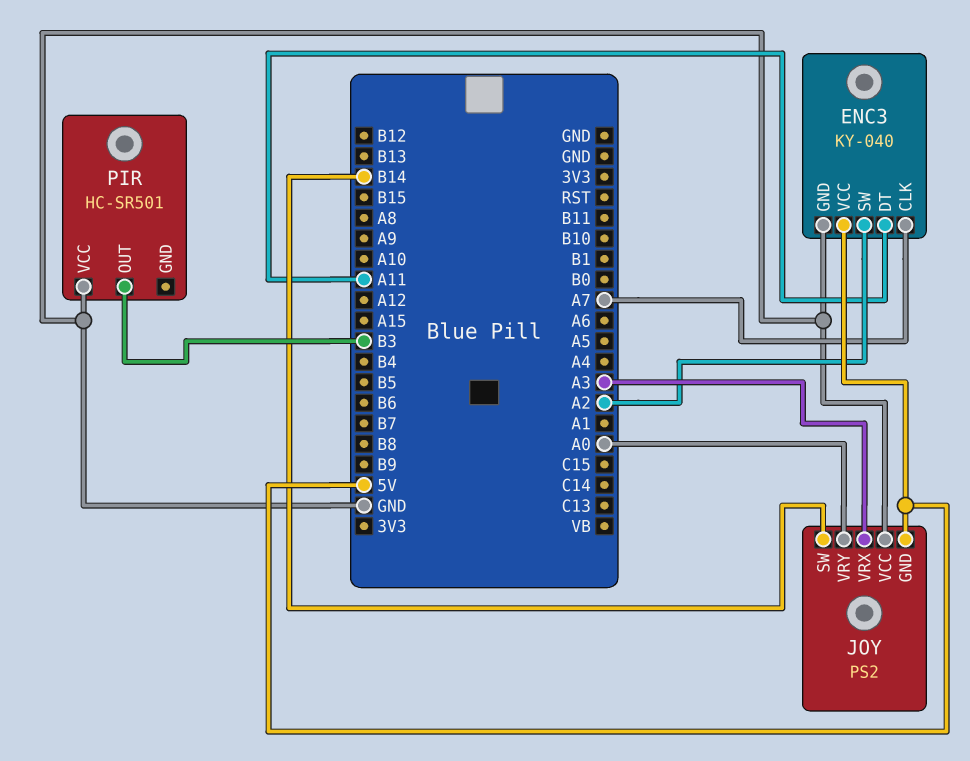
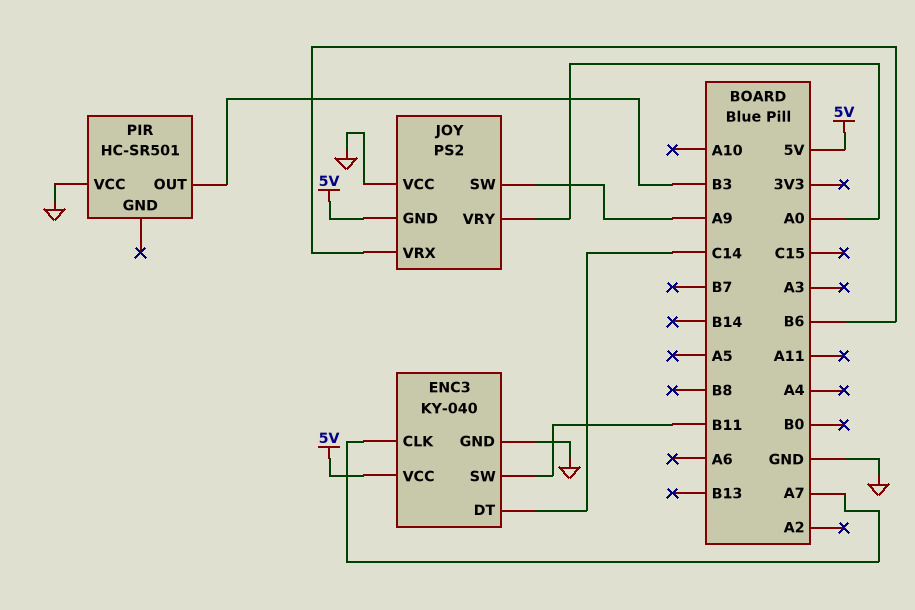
ENC3 pin DT: A11 -> C14
ENC3 pin SW: A2 -> B11
JOY pin SW: B14 -> A9
JOY pin VRX: A3 -> B6

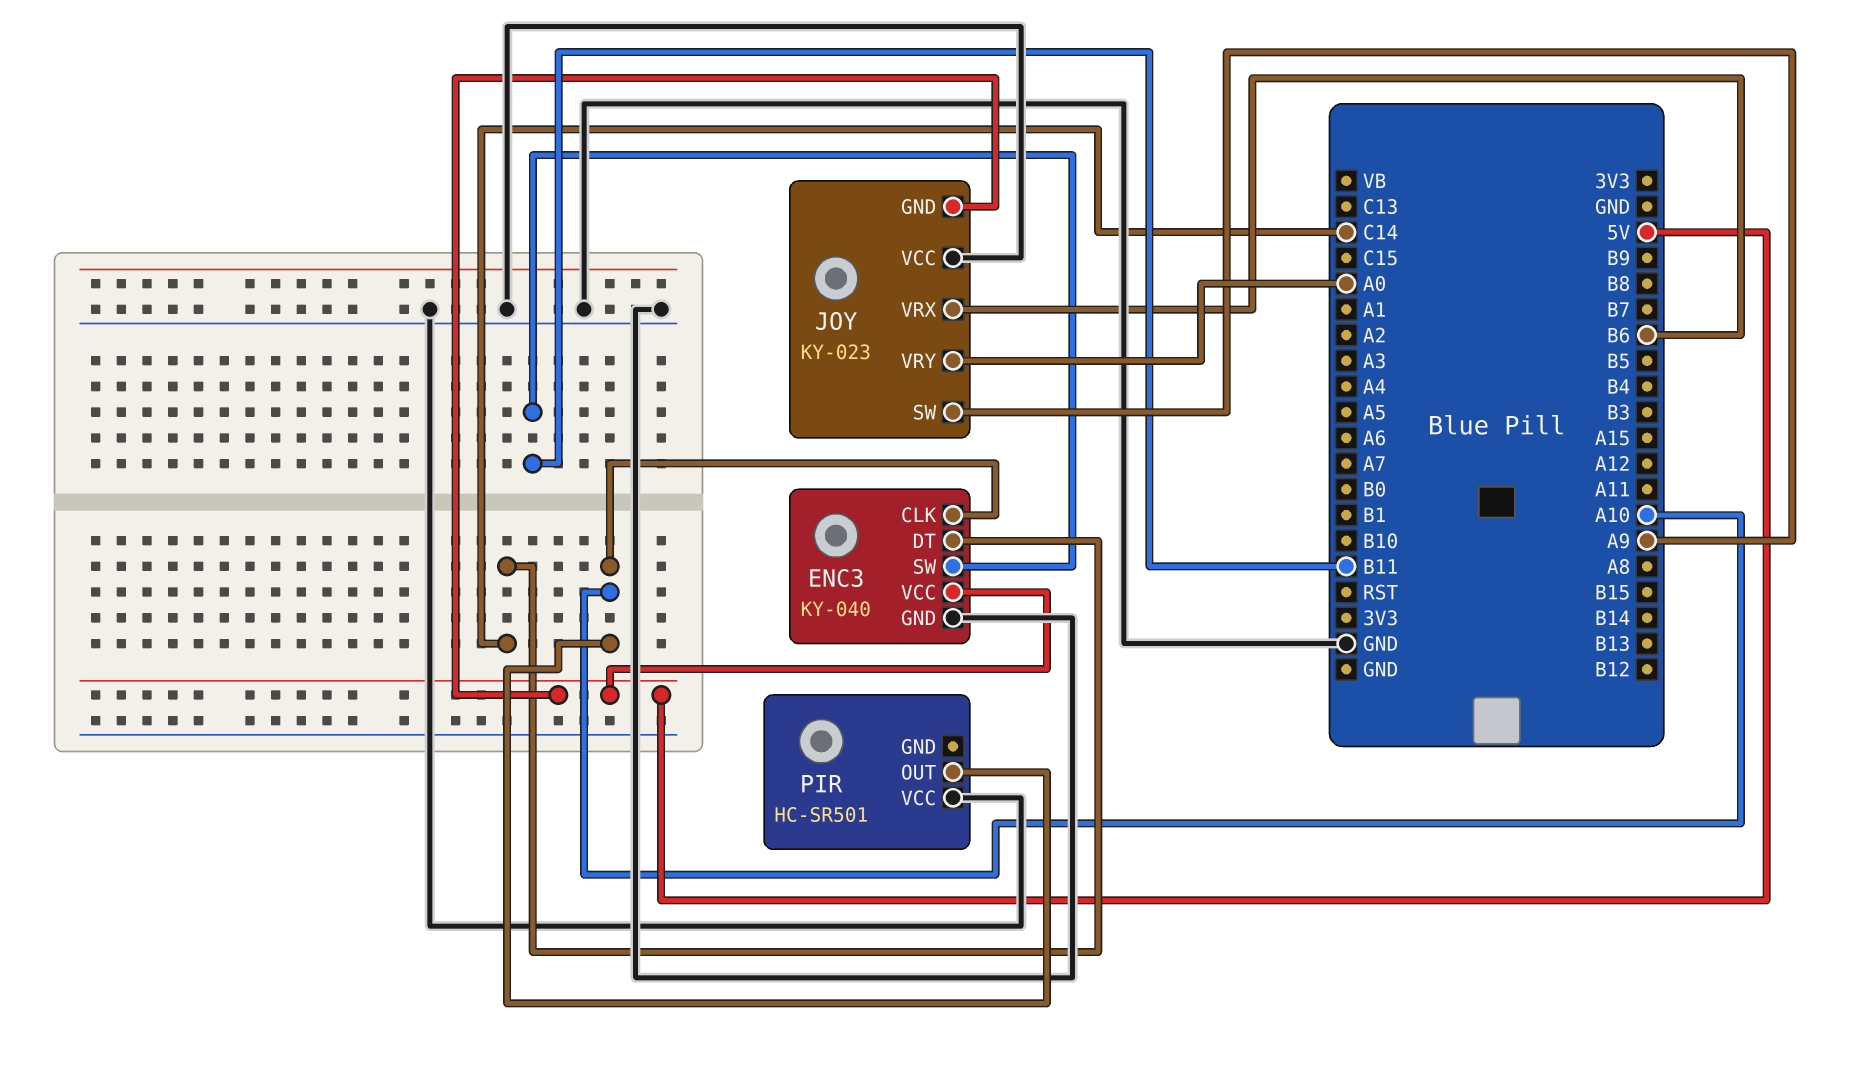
ENC3 pin CLK: A7 -> A10
JOY: PS2 -> KY-023
PIR pin OUT: B3 -> A10

